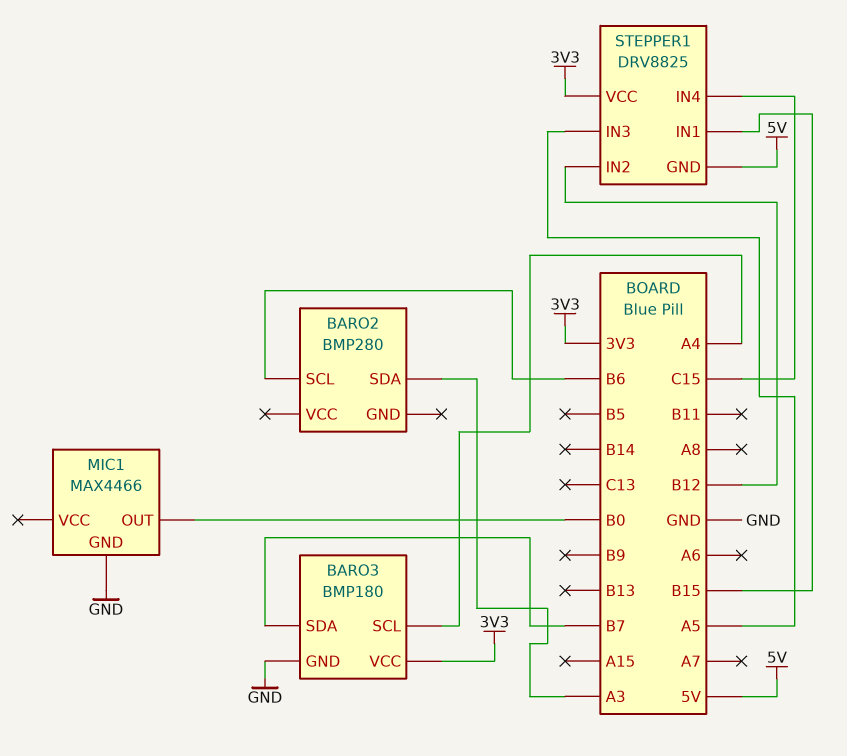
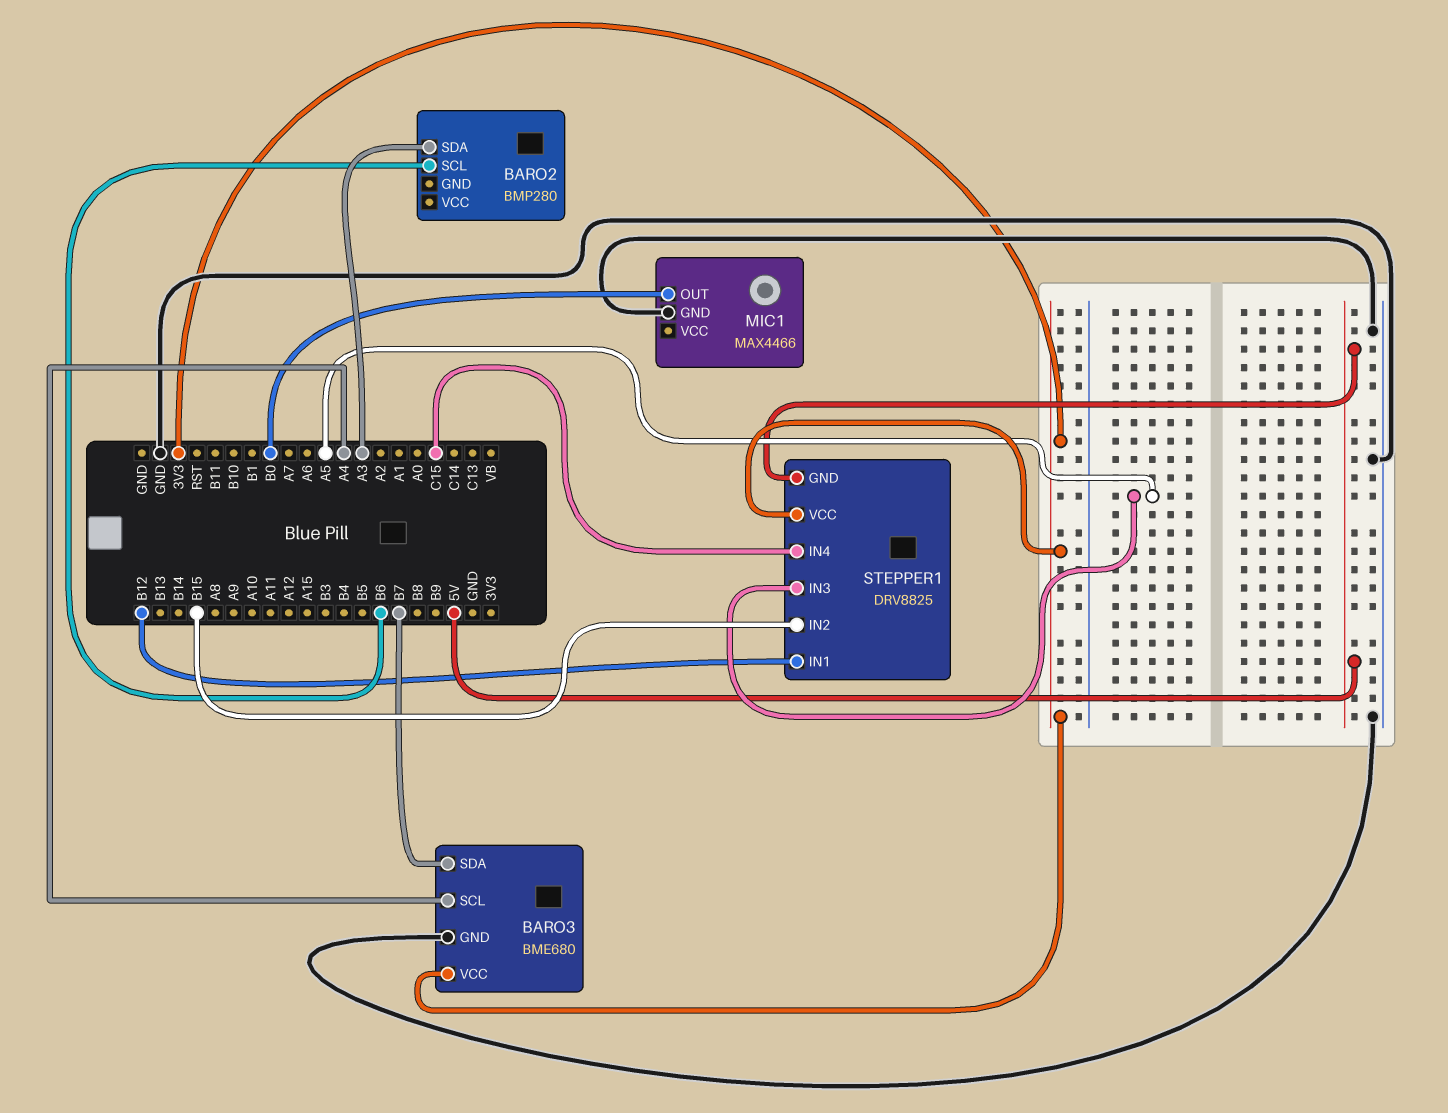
BARO3: BMP180 -> BME680
STEPPER1 pin IN1: B15 -> B12
STEPPER1 pin IN2: B12 -> B15

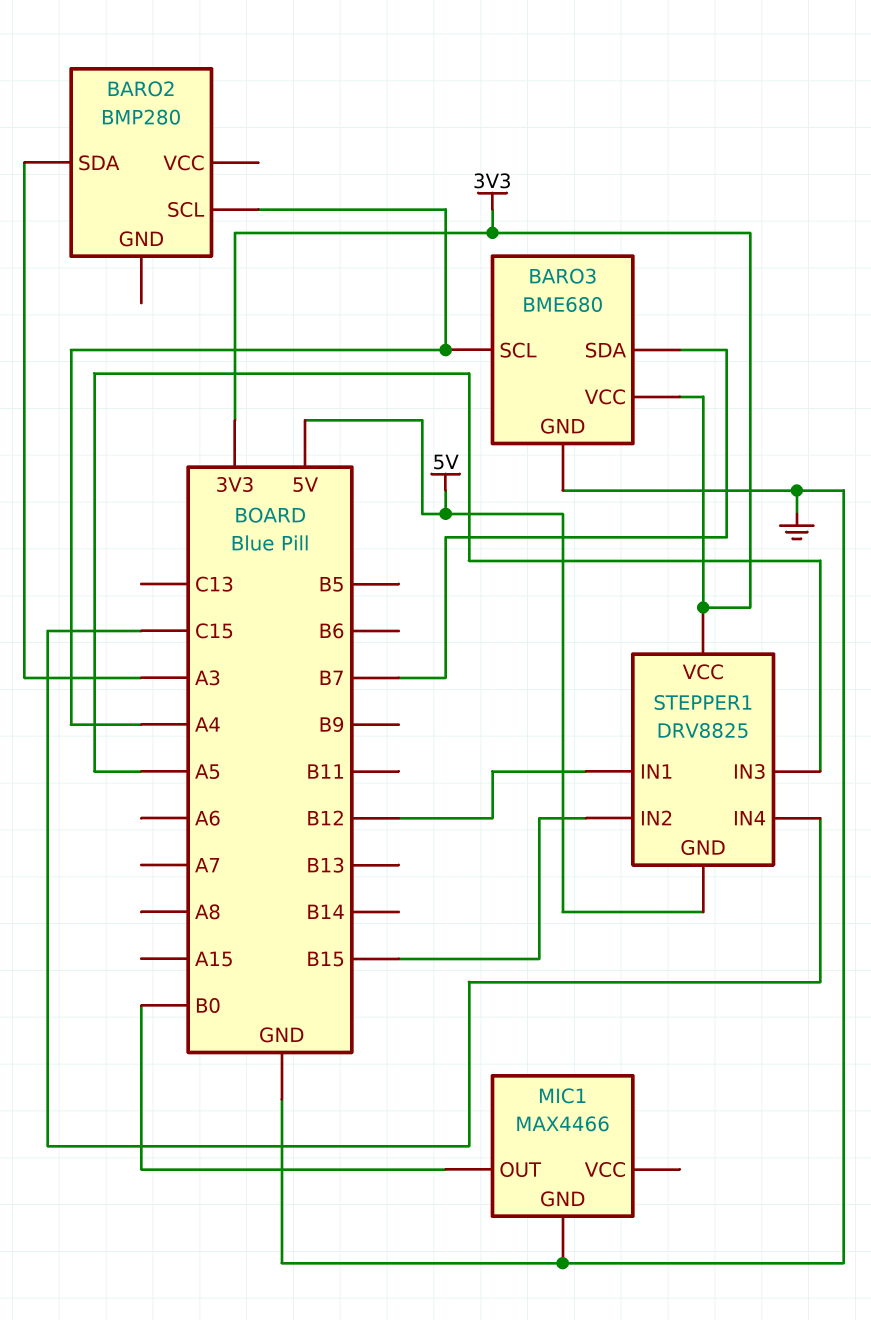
BARO2 pin SCL: B6 -> A4

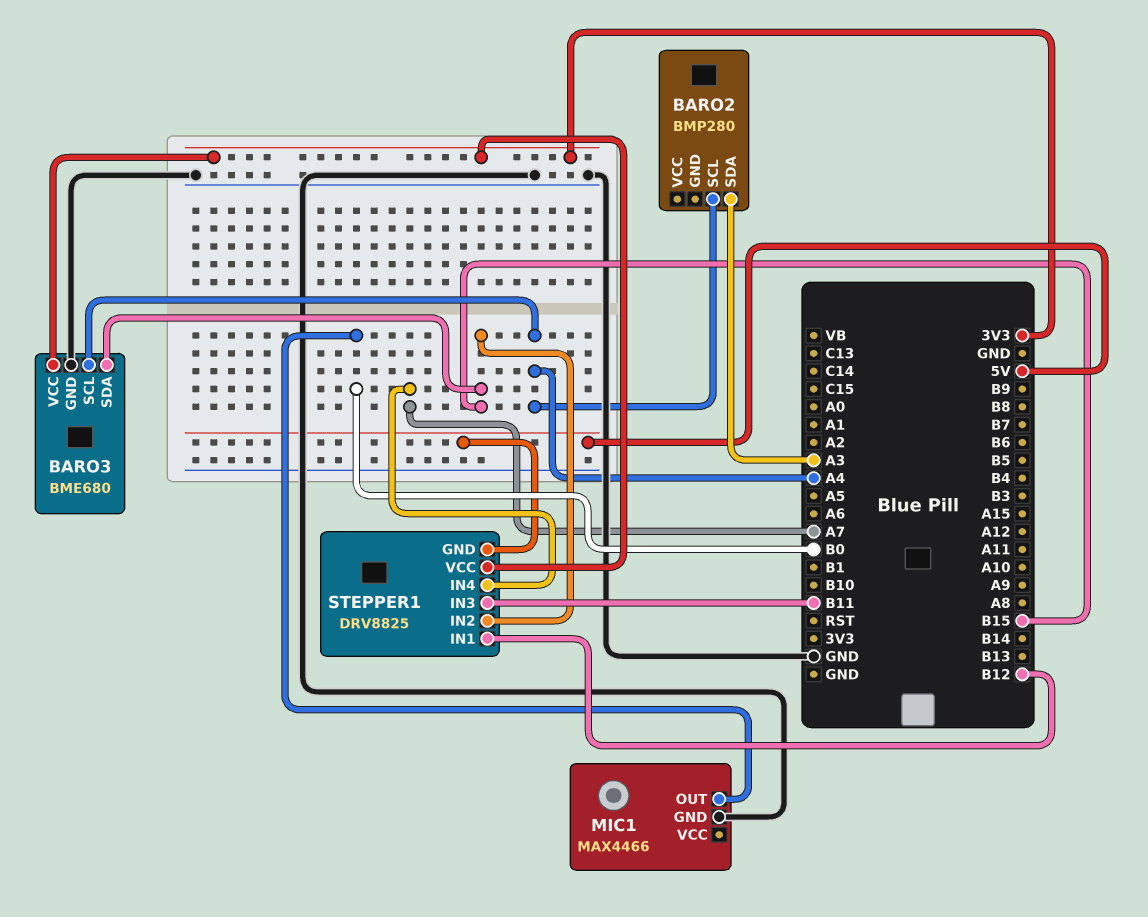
BARO3 pin SDA: B7 -> B15
STEPPER1 pin IN3: A5 -> B11
STEPPER1 pin IN4: C15 -> A7

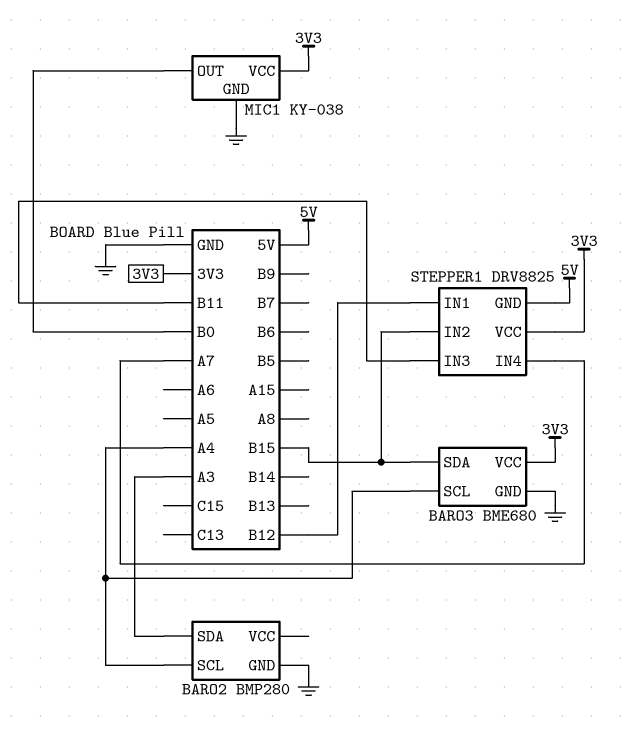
BARO2 pin GND: none -> GND
MIC1: MAX4466 -> KY-038
MIC1 pin VCC: none -> 3V3

